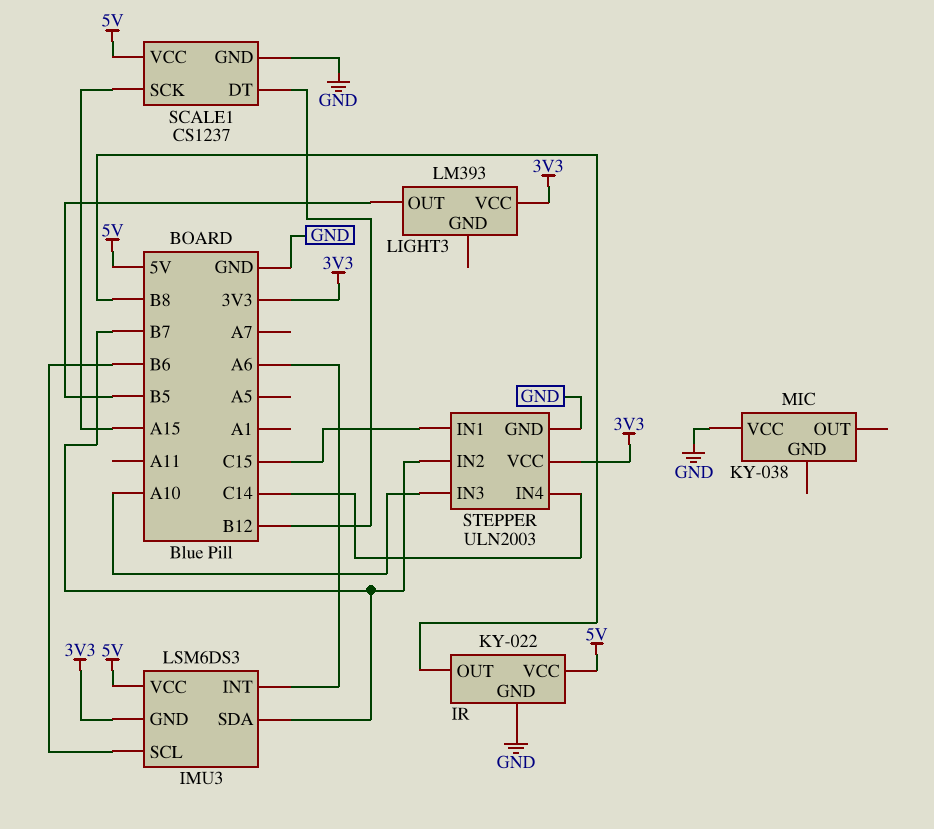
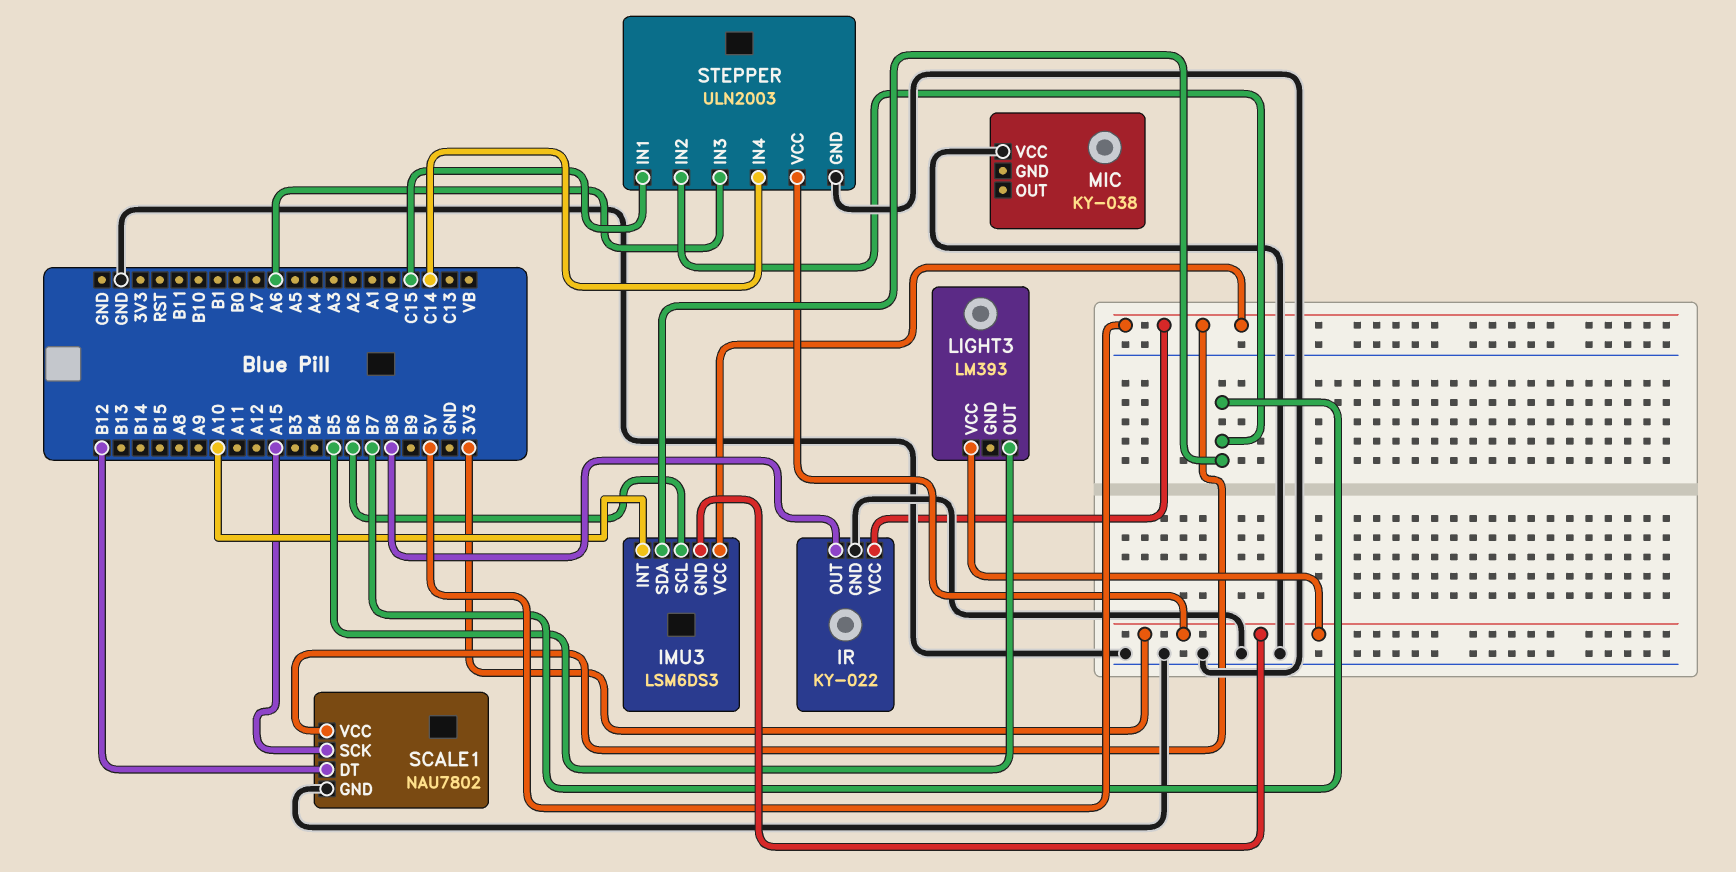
IMU3 pin INT: A6 -> A10
SCALE1: CS1237 -> NAU7802
STEPPER pin IN3: A10 -> A6

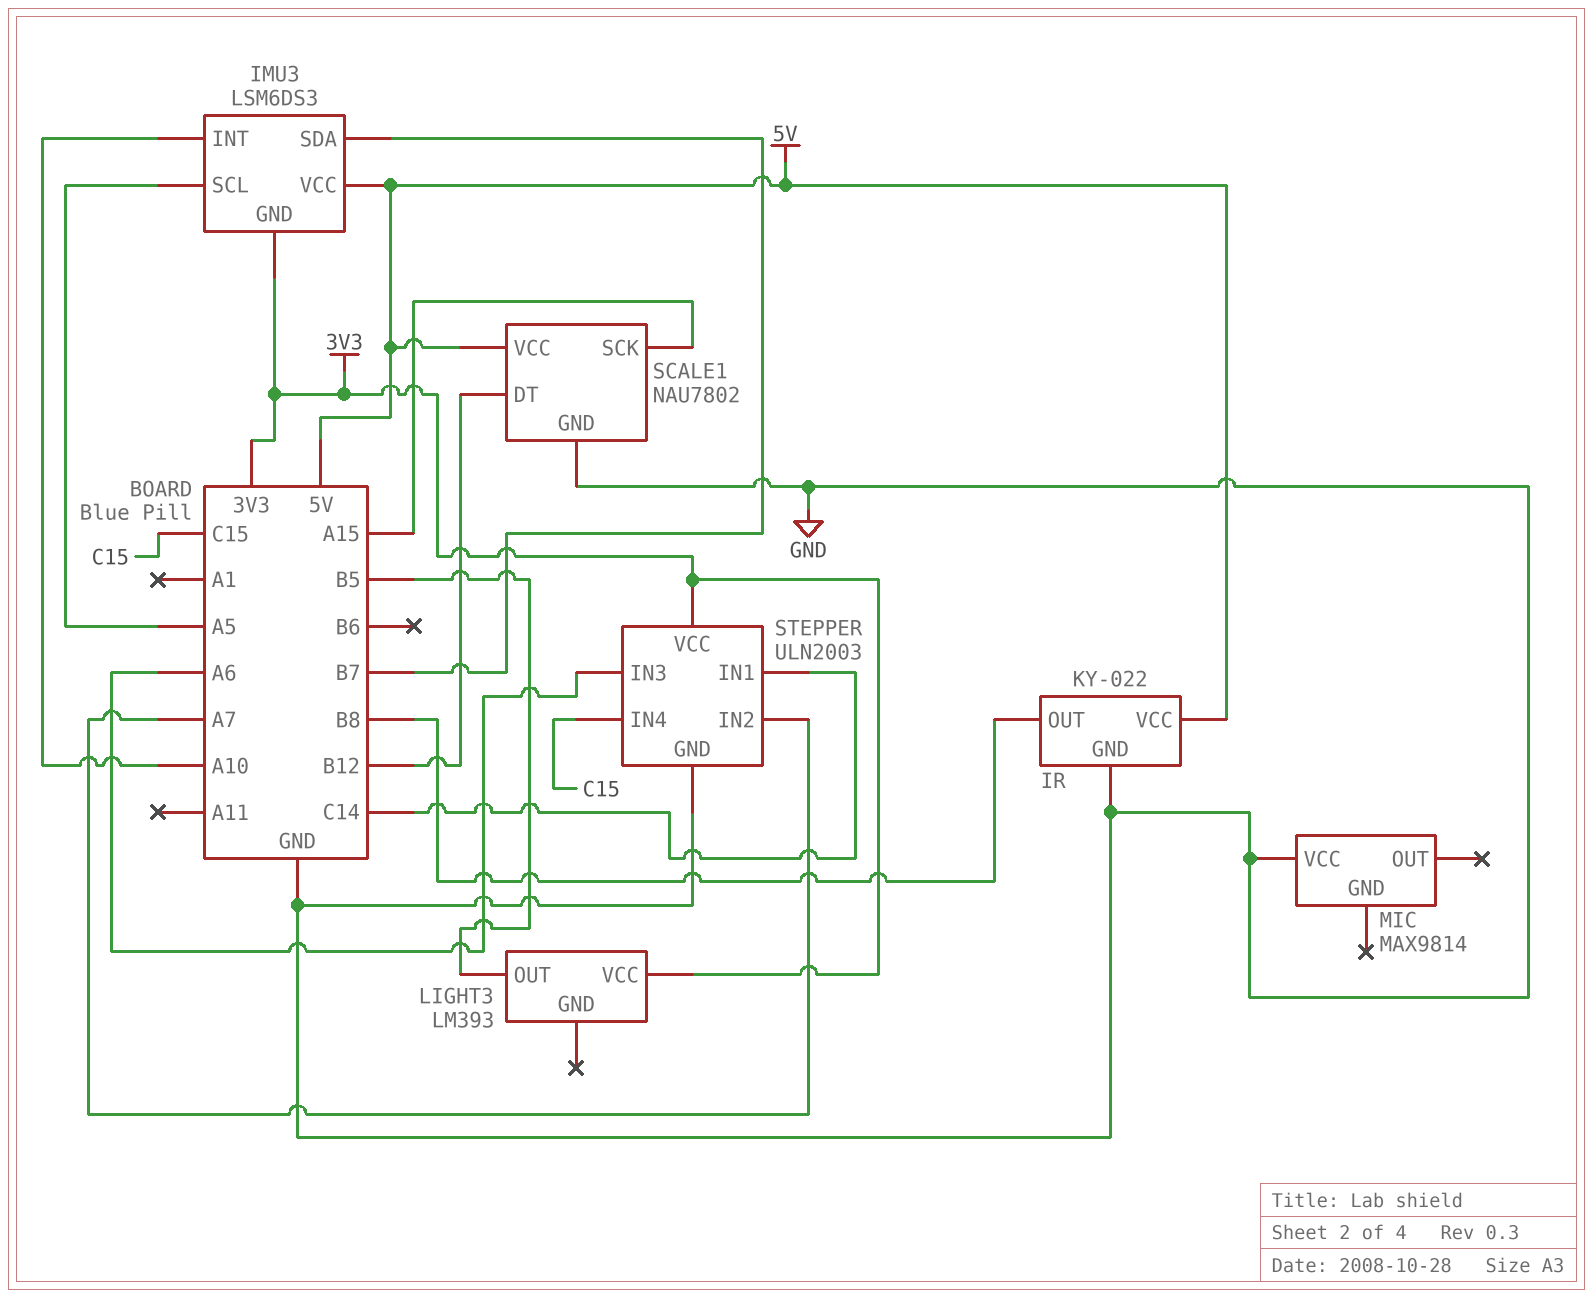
IMU3 pin SCL: B6 -> A5
MIC: KY-038 -> MAX9814
STEPPER pin IN1: C15 -> C14
STEPPER pin IN2: B7 -> A7
STEPPER pin IN4: C14 -> C15

